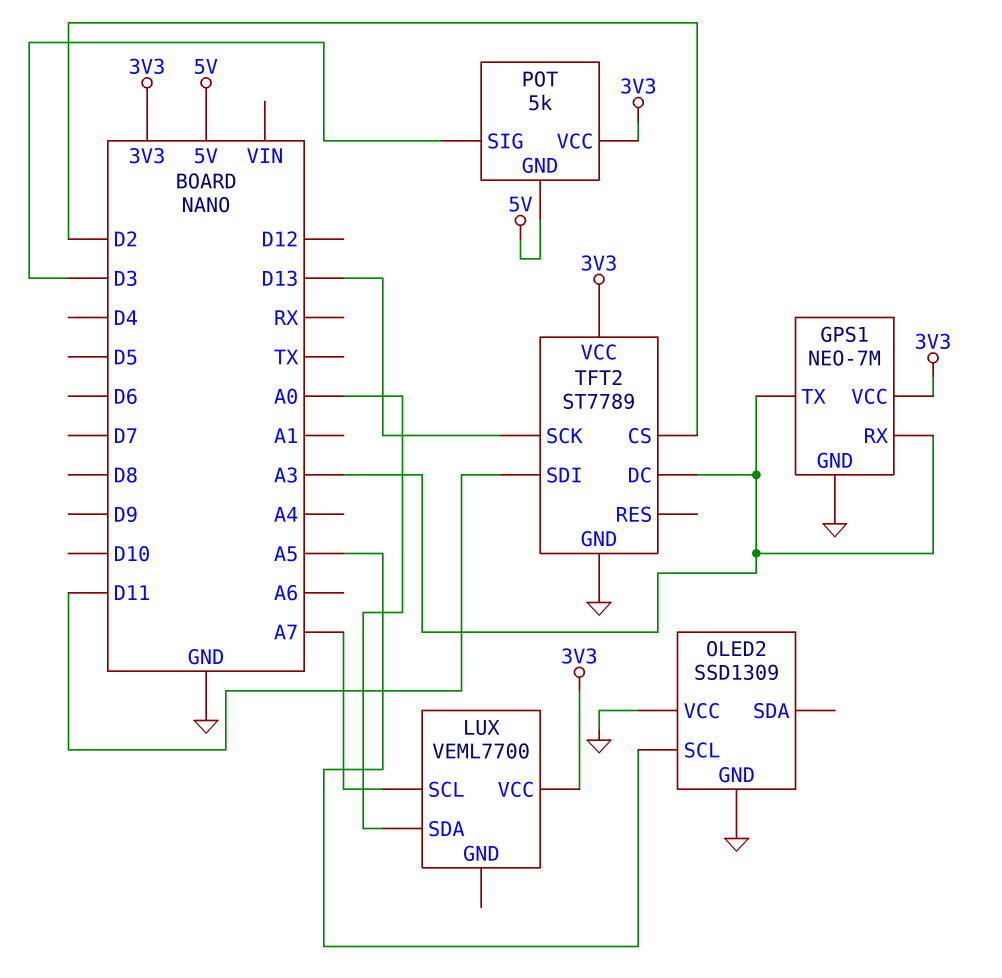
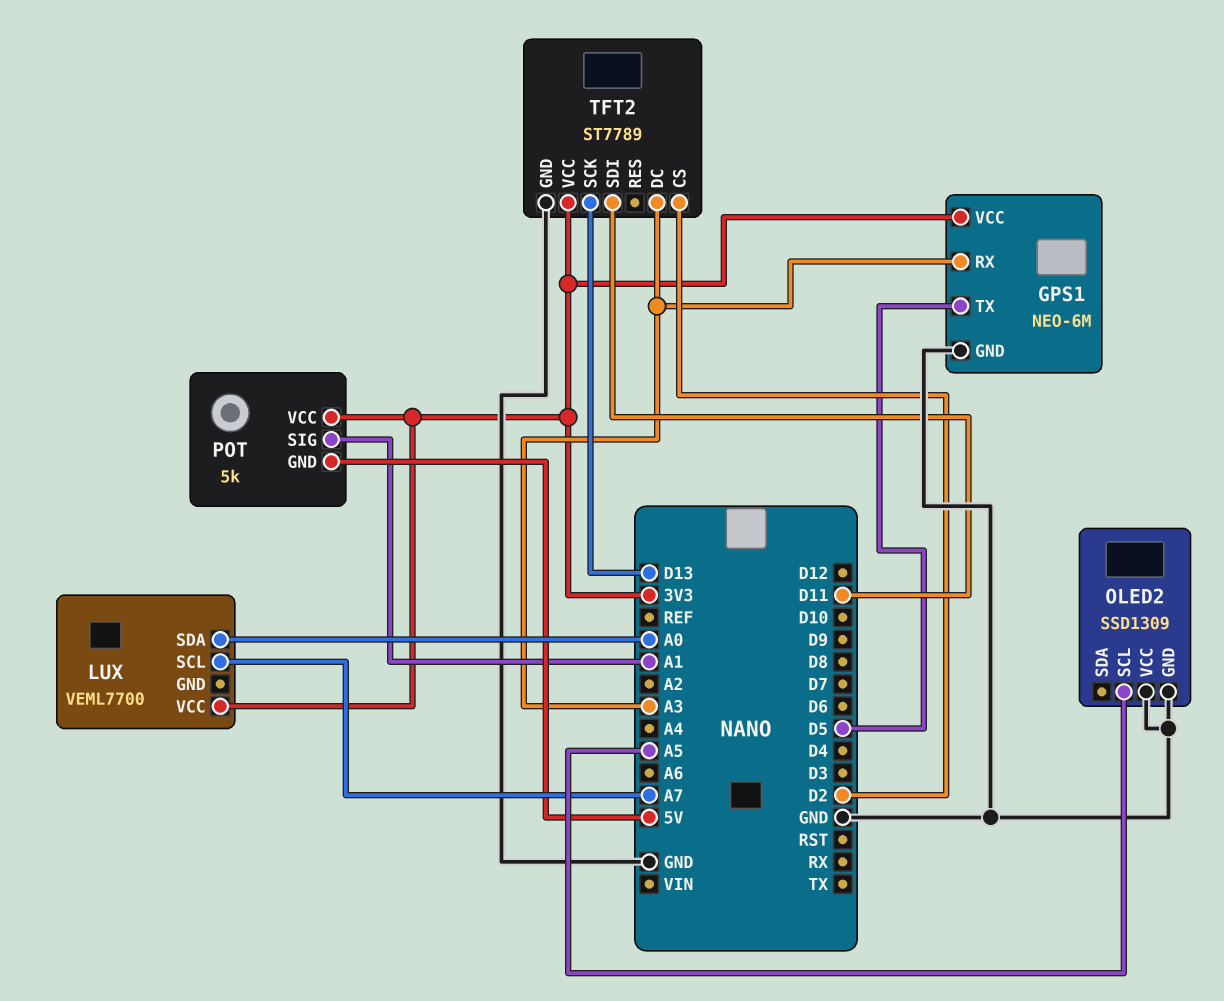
GPS1: NEO-7M -> NEO-6M
GPS1 pin TX: A3 -> D5
POT pin SIG: D3 -> A1

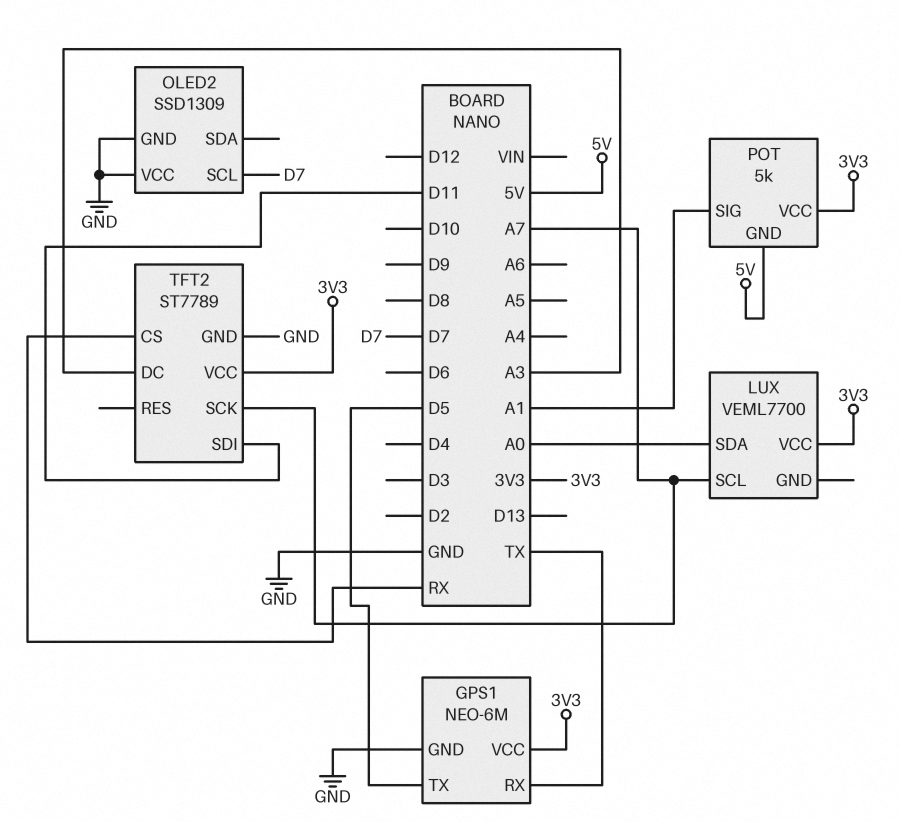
GPS1 pin RX: A3 -> TX
OLED2 pin SCL: A5 -> D7
TFT2 pin CS: D2 -> RX
TFT2 pin SCK: D13 -> A7

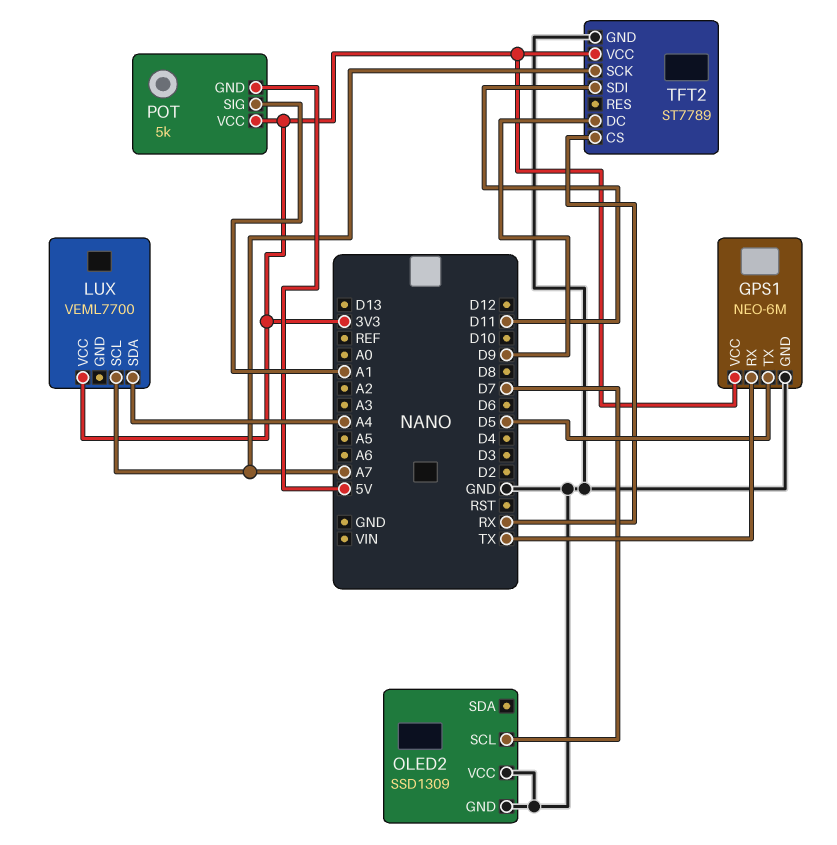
LUX pin SDA: A0 -> A4
TFT2 pin DC: A3 -> D9

